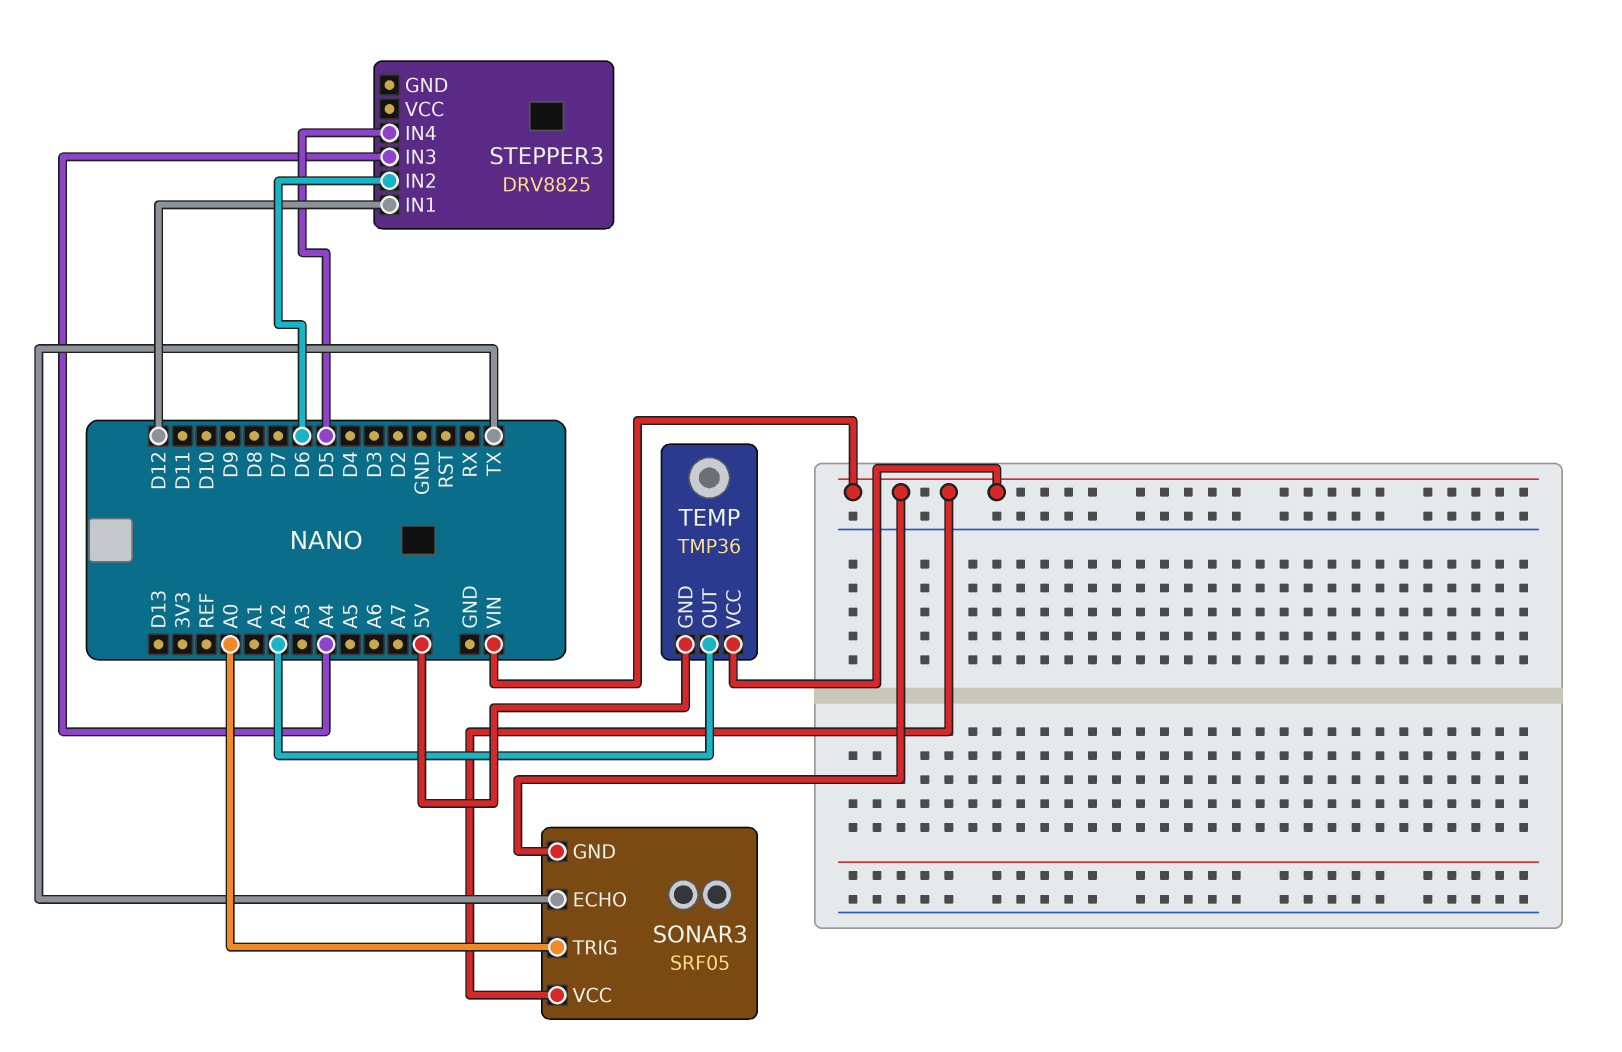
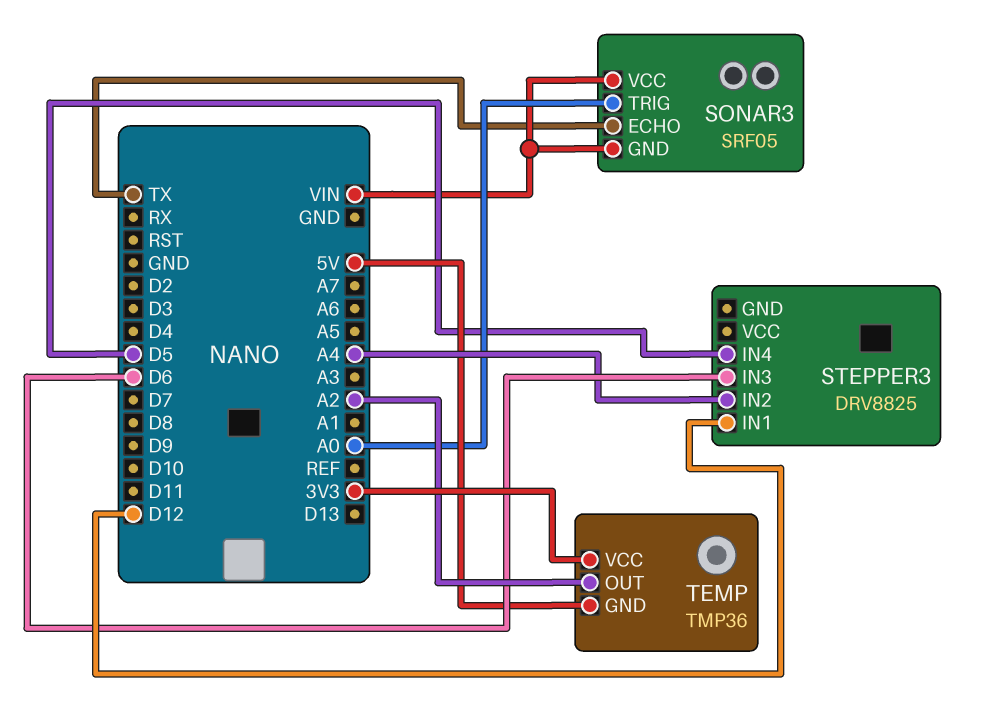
STEPPER3 pin IN2: D6 -> A4
STEPPER3 pin IN3: A4 -> D6
TEMP pin VCC: VIN -> 3V3

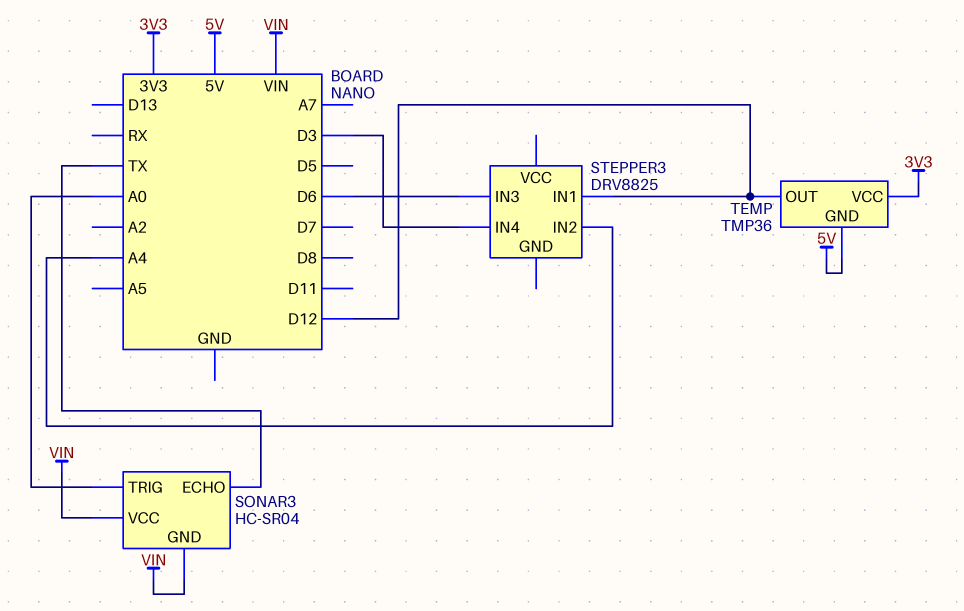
SONAR3: SRF05 -> HC-SR04
STEPPER3 pin IN4: D5 -> D3
TEMP pin OUT: A2 -> D12

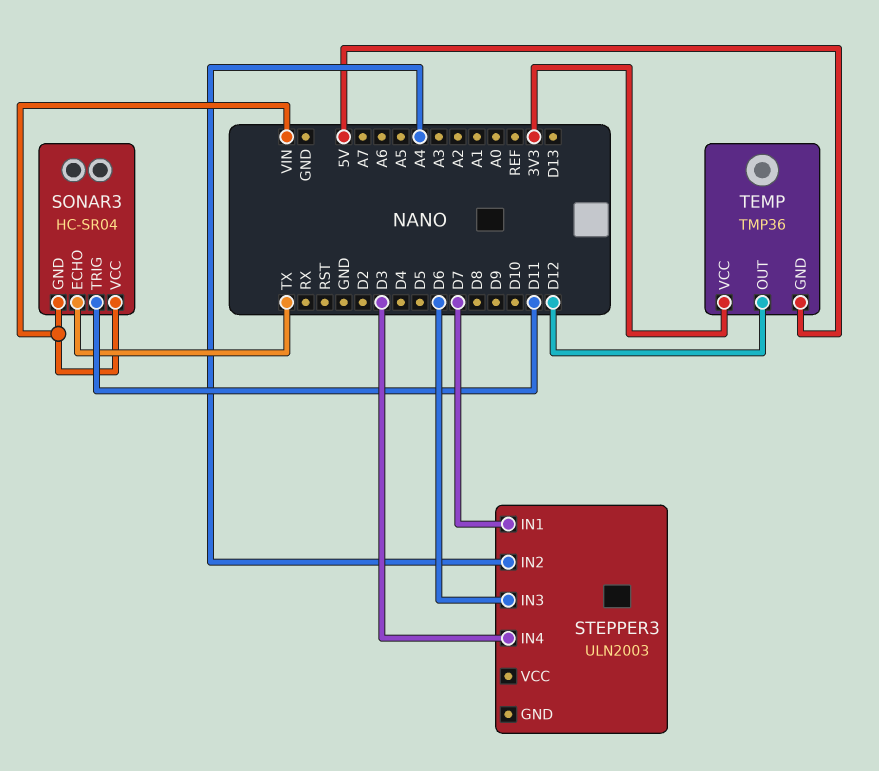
SONAR3 pin TRIG: A0 -> D11
STEPPER3: DRV8825 -> ULN2003
STEPPER3 pin IN1: D12 -> D7

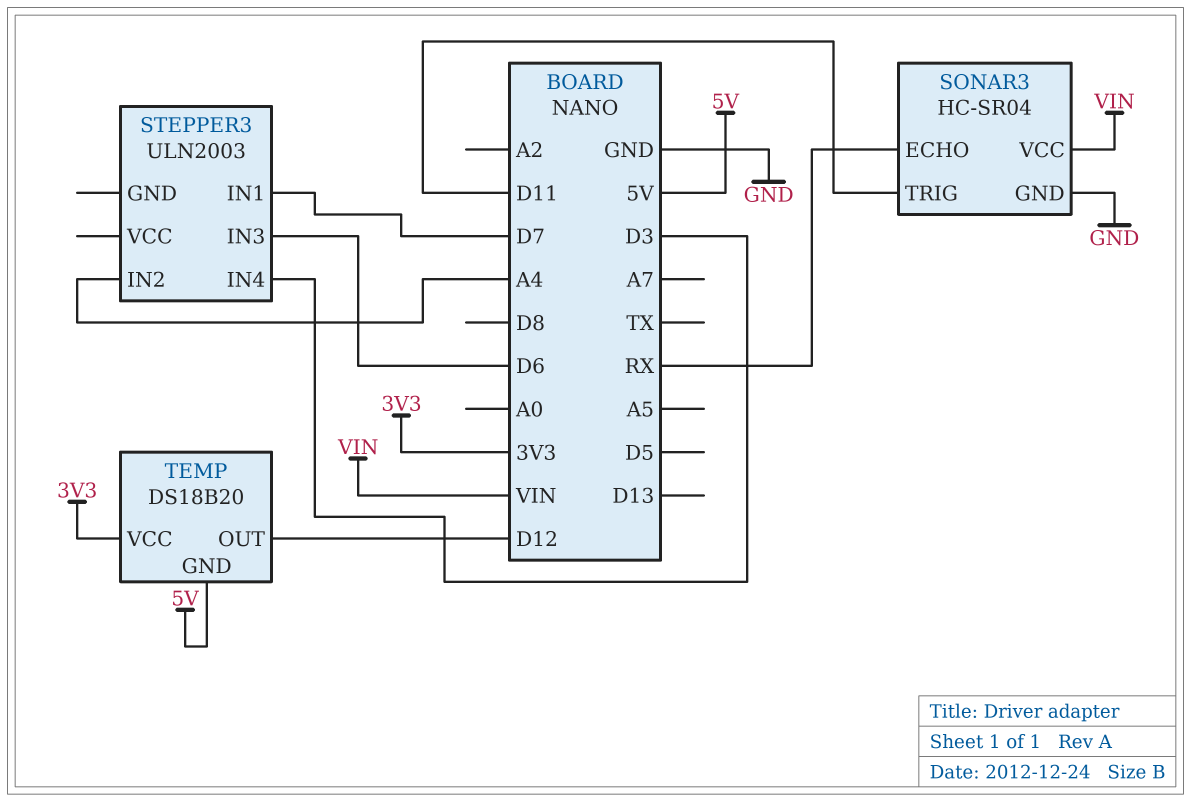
SONAR3 pin ECHO: TX -> RX
SONAR3 pin GND: VIN -> GND
TEMP: TMP36 -> DS18B20

